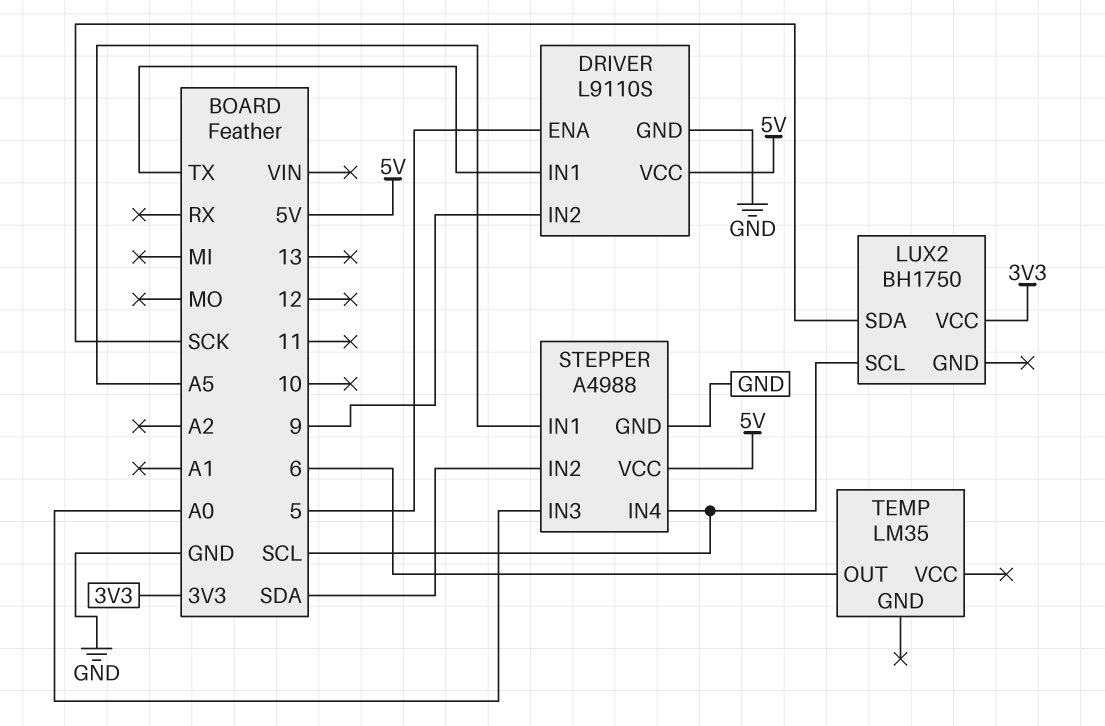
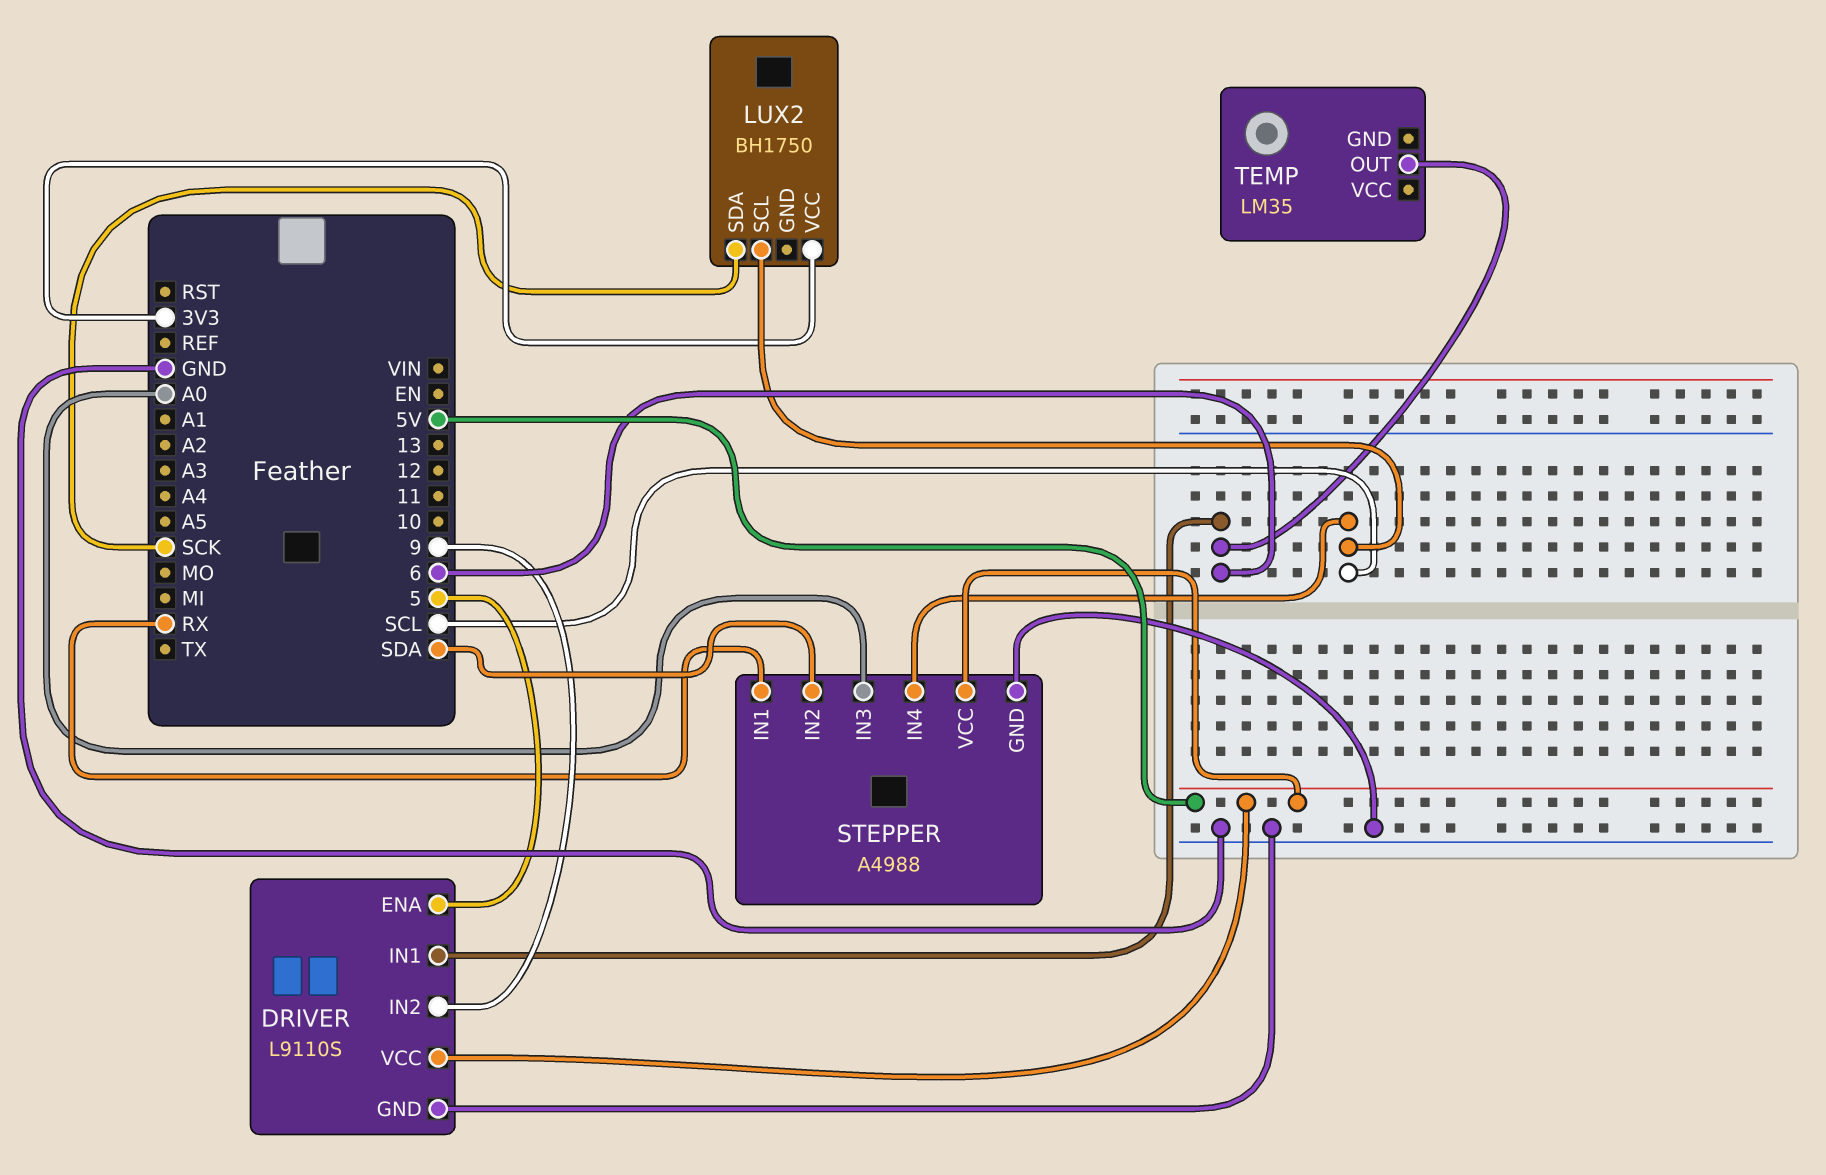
DRIVER pin IN1: TX -> 6
STEPPER pin IN1: A5 -> RX

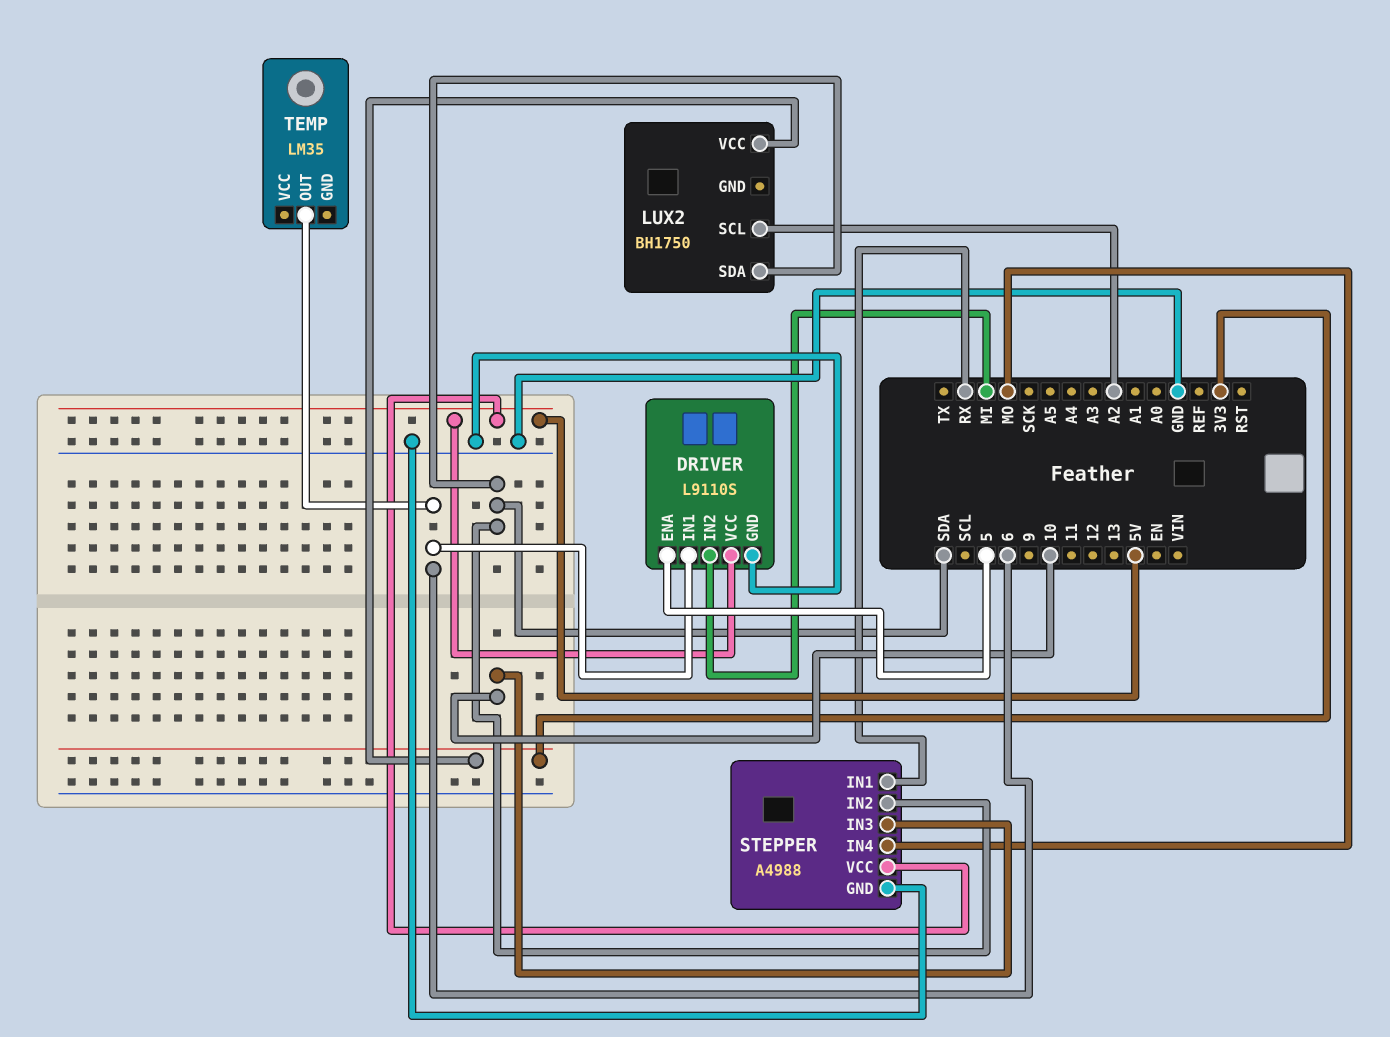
DRIVER pin IN2: 9 -> MI
LUX2 pin SCL: SCL -> A2
LUX2 pin SDA: SCK -> SDA
STEPPER pin IN3: A0 -> 10
STEPPER pin IN4: SCL -> MO

